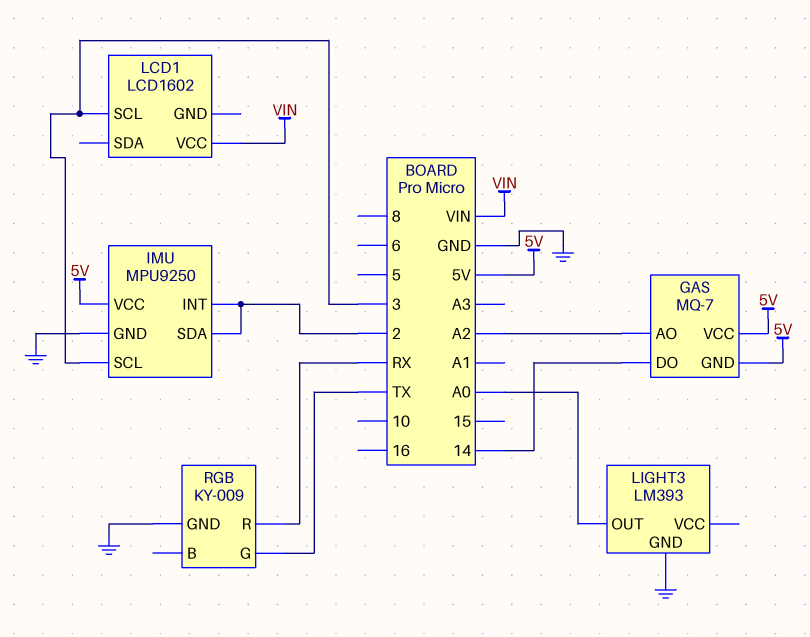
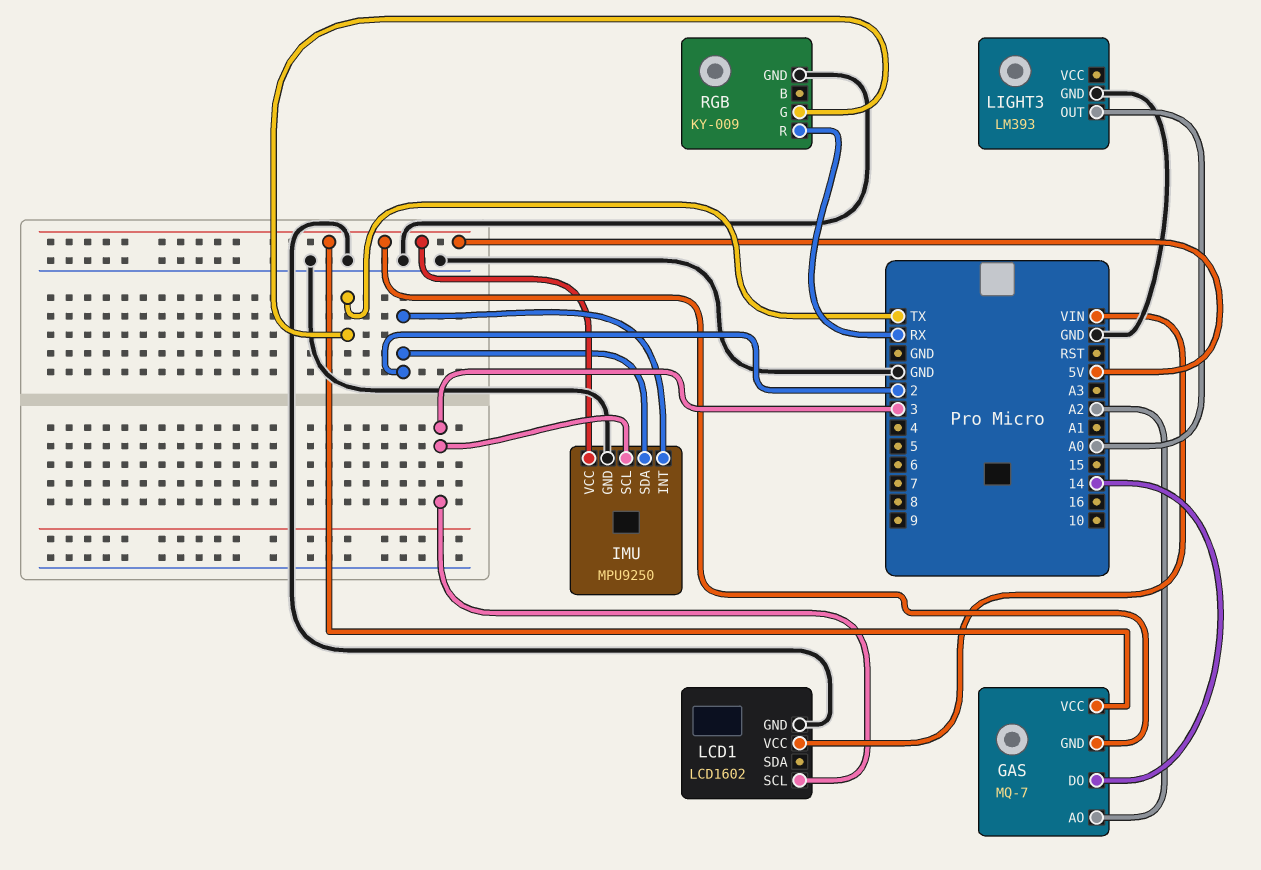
LCD1 pin GND: none -> GND

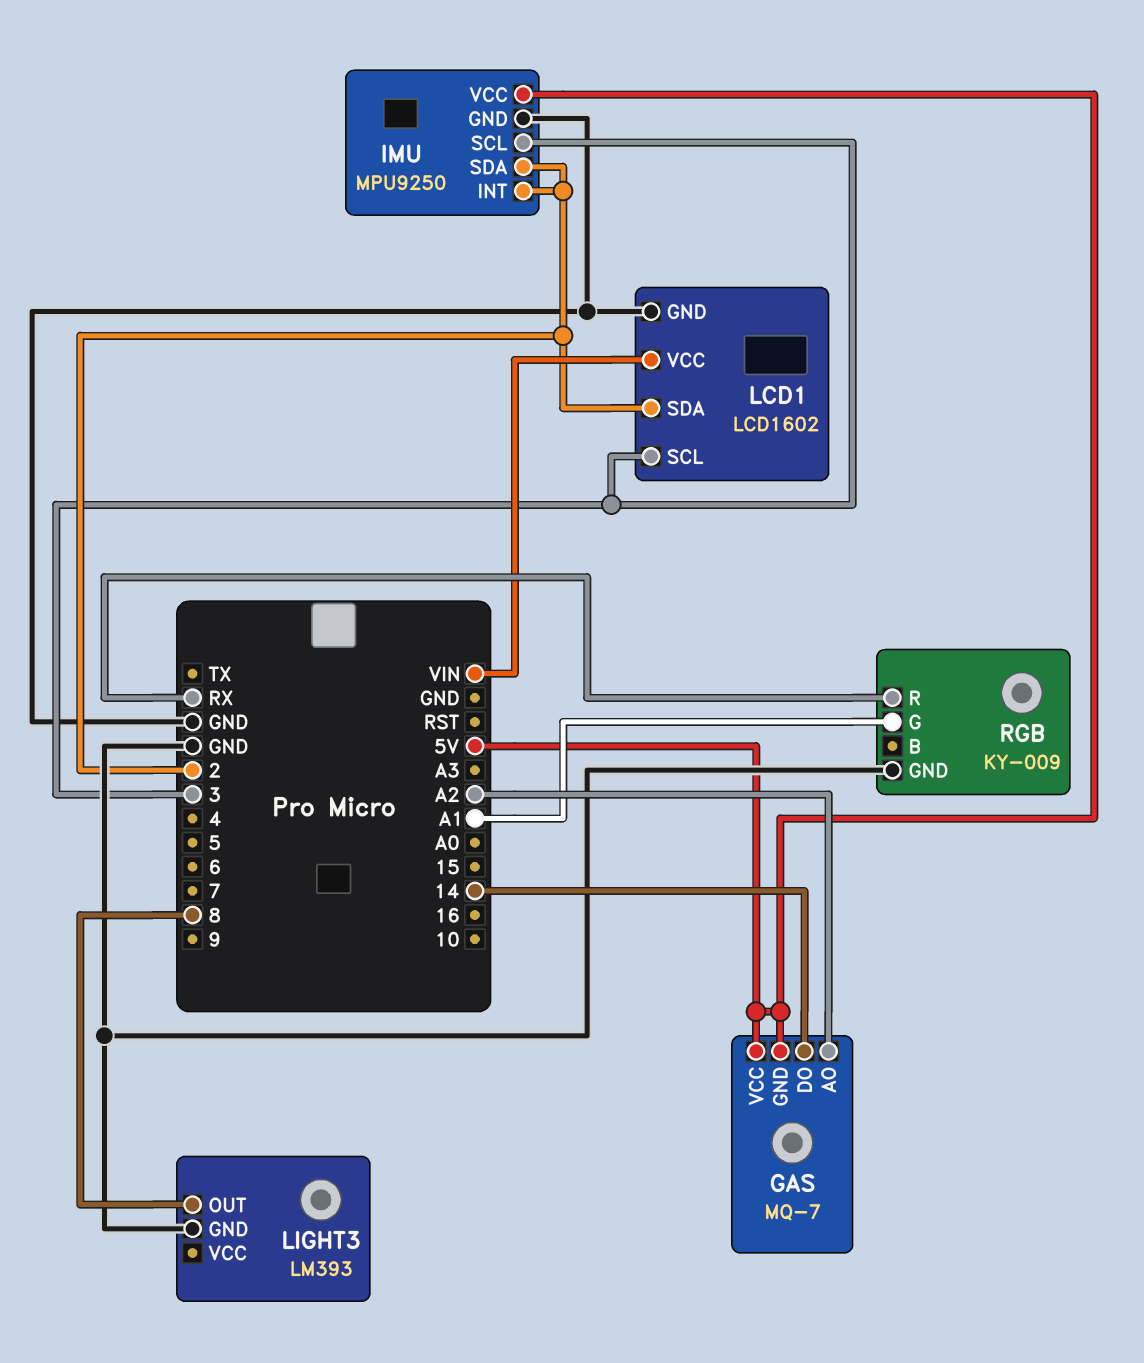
LCD1 pin SDA: none -> 2
LIGHT3 pin OUT: A0 -> 8
RGB pin G: TX -> A1

